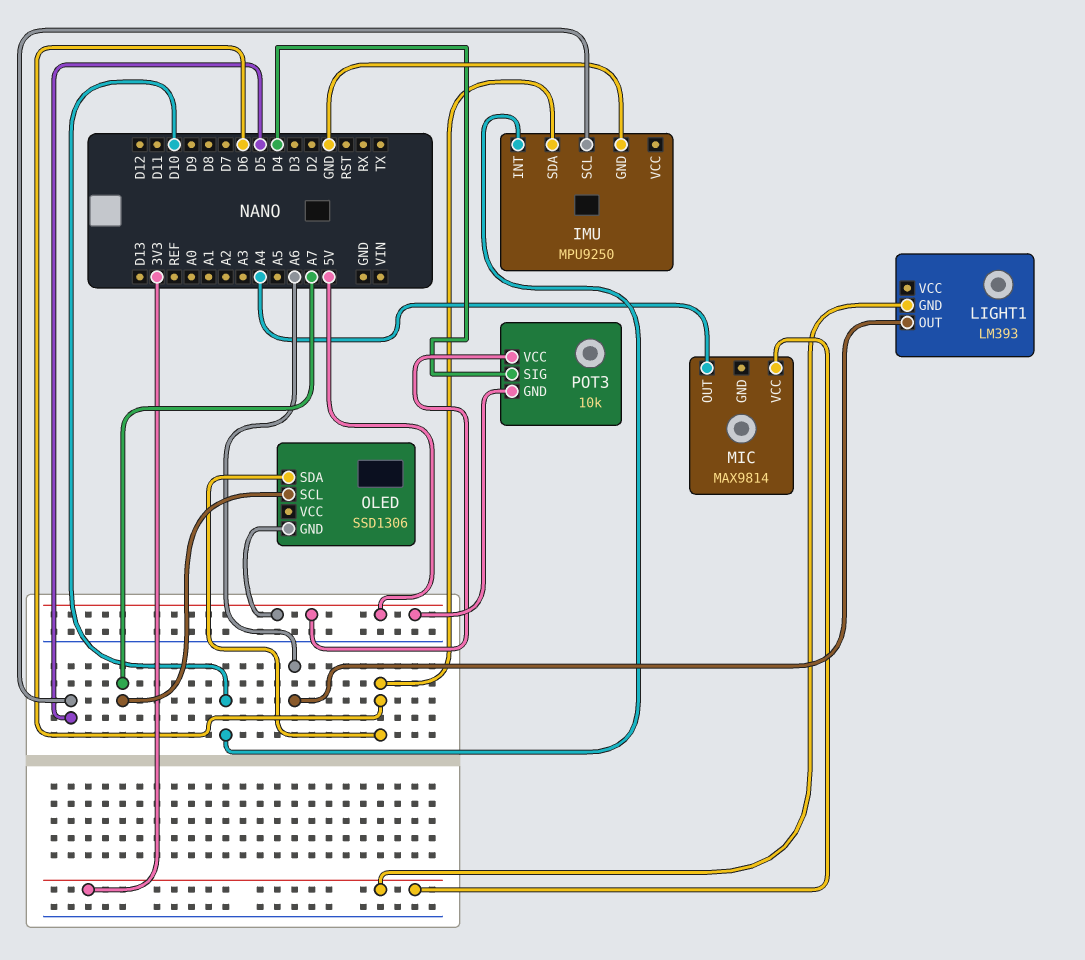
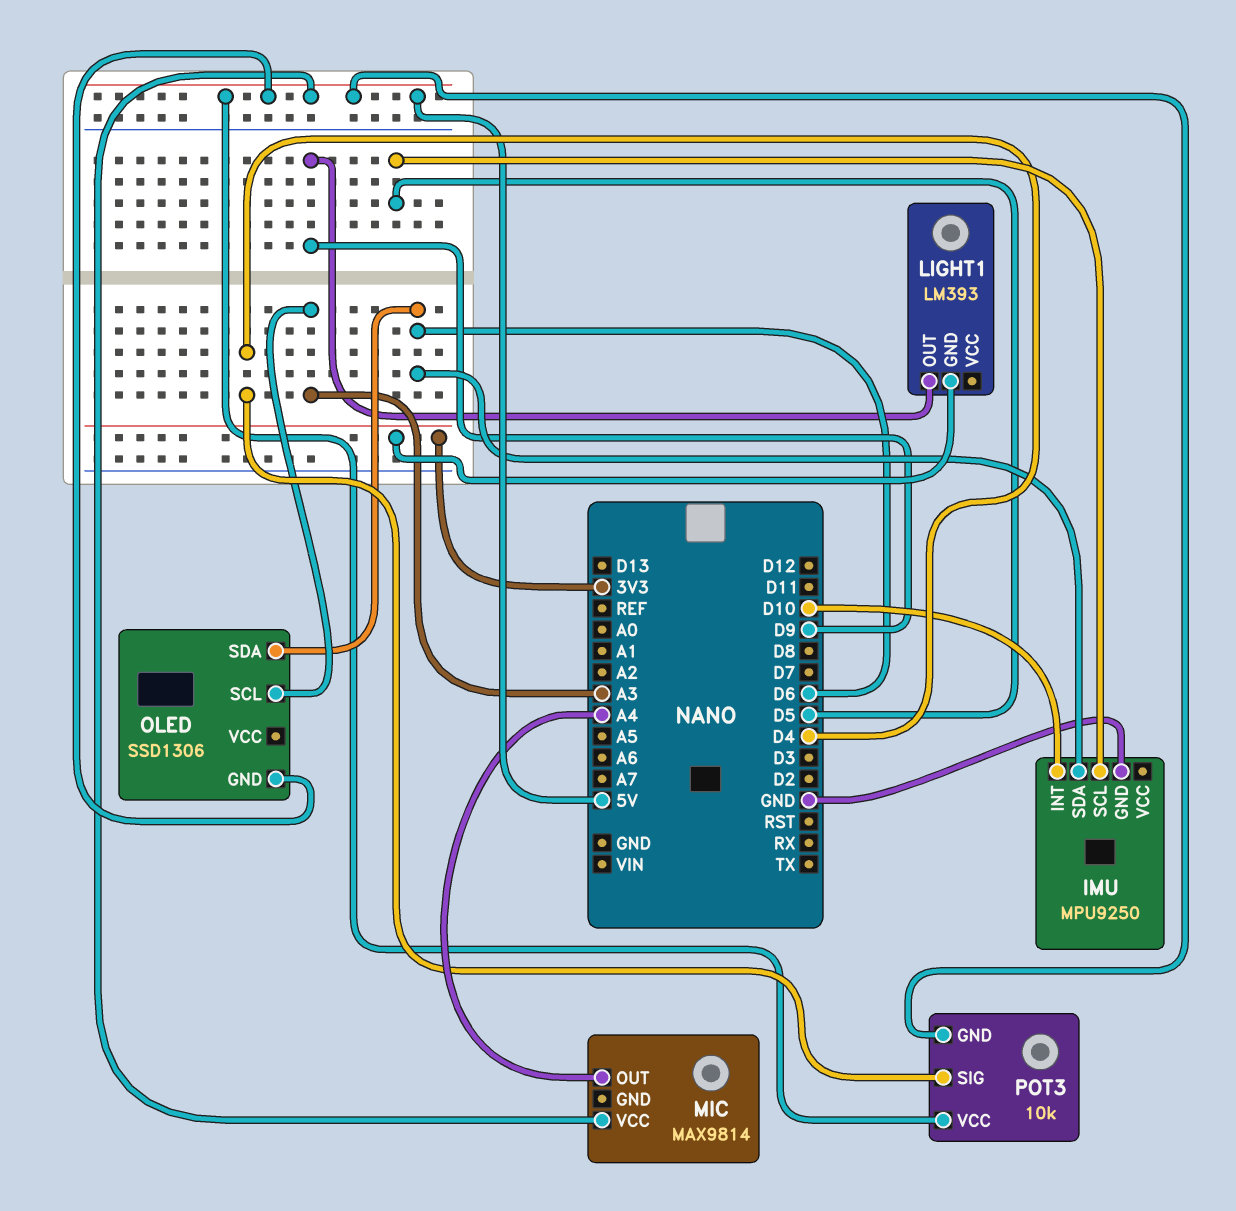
LIGHT1 pin OUT: A6 -> D9
MIC pin VCC: 3V3 -> 5V
OLED pin SCL: A7 -> A3

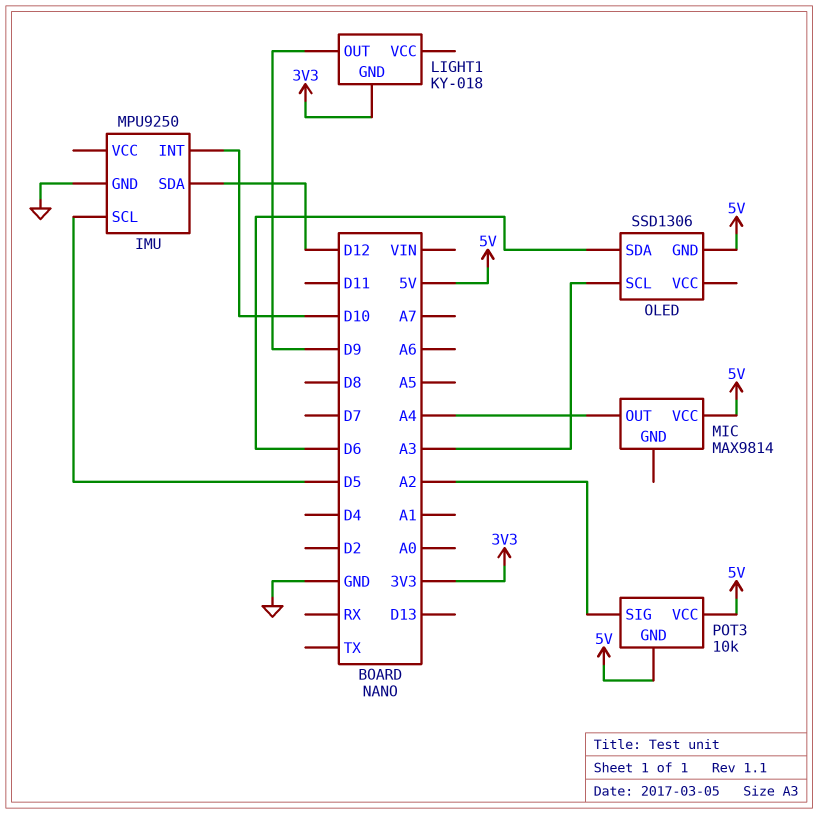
IMU pin SDA: D6 -> D12
LIGHT1: LM393 -> KY-018
POT3 pin SIG: D4 -> A2

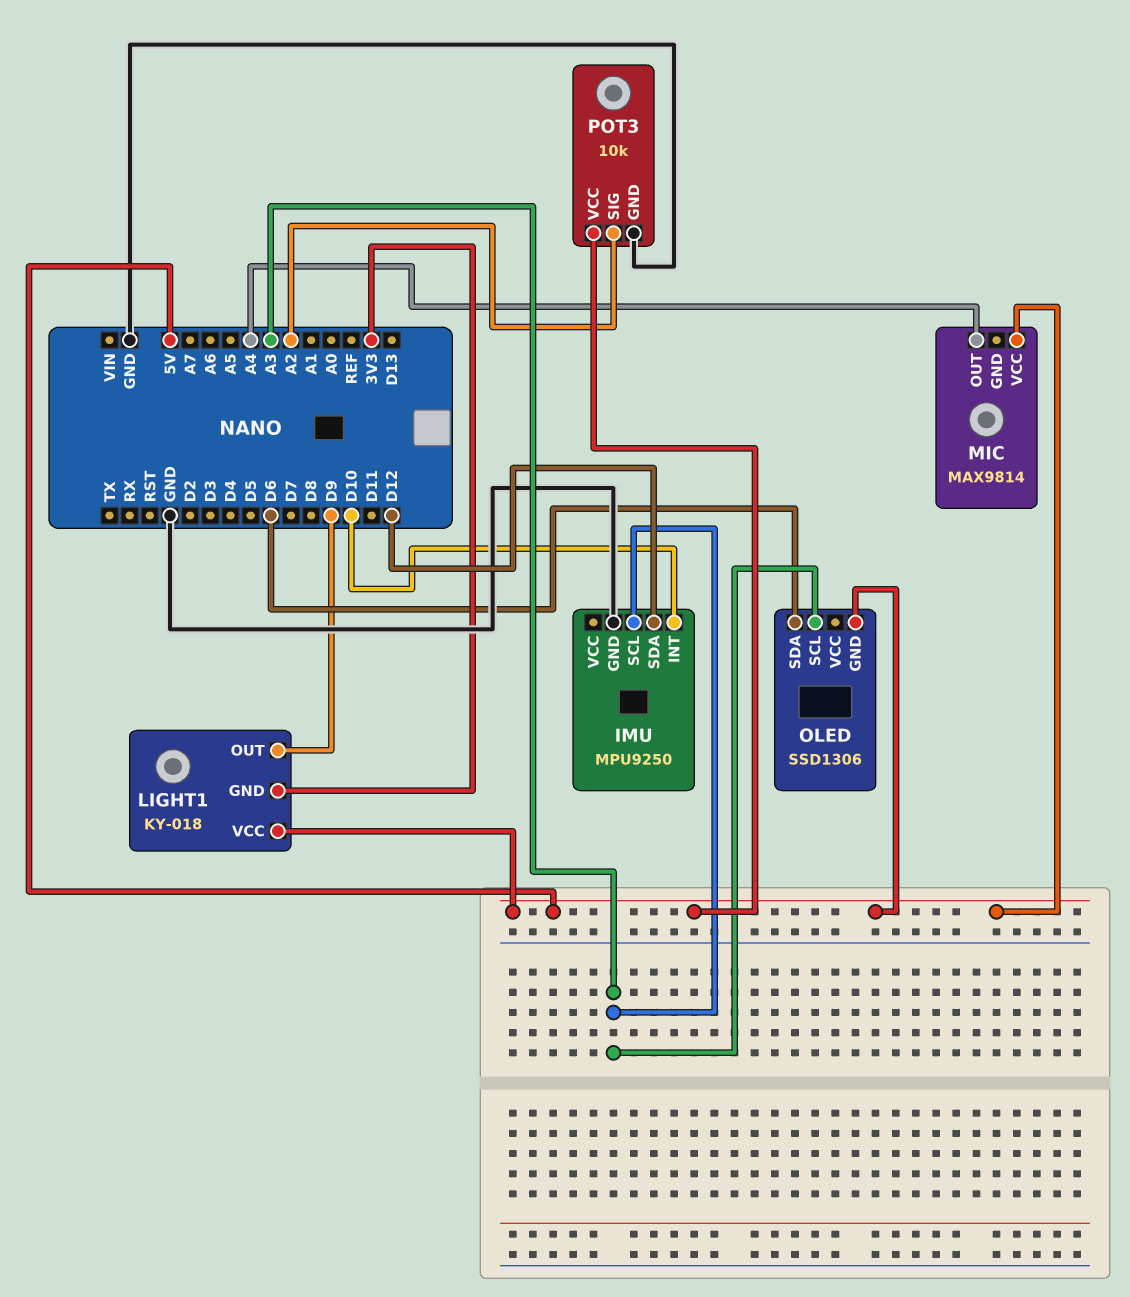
IMU pin SCL: D5 -> A3
LIGHT1 pin VCC: none -> 5V
POT3 pin GND: 5V -> GND

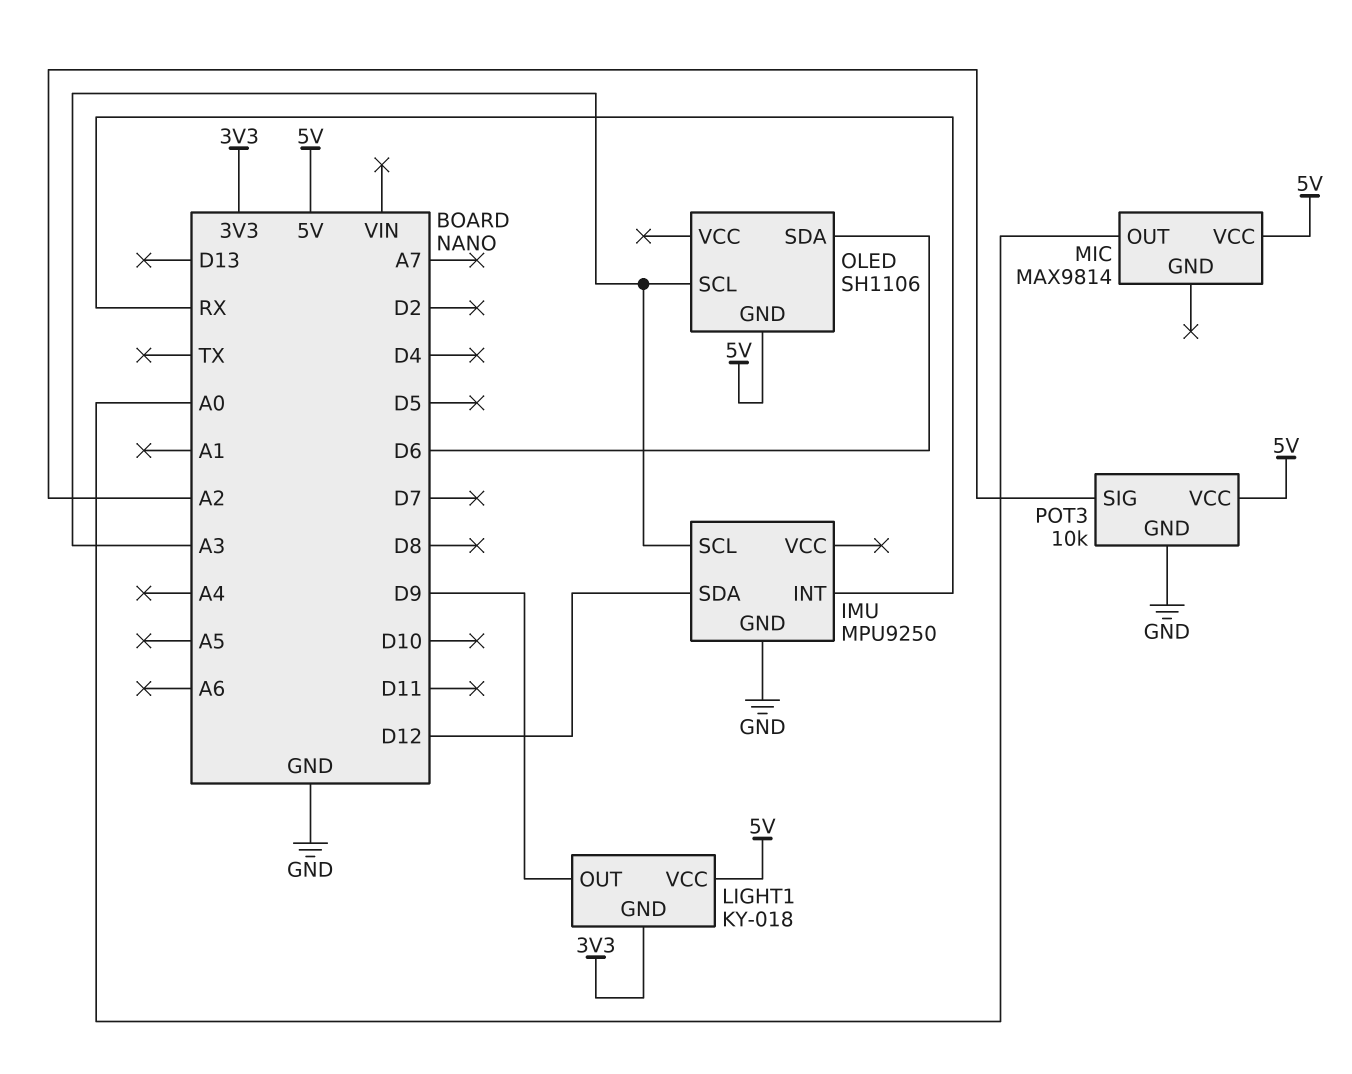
IMU pin INT: D10 -> RX
MIC pin OUT: A4 -> A0
OLED: SSD1306 -> SH1106

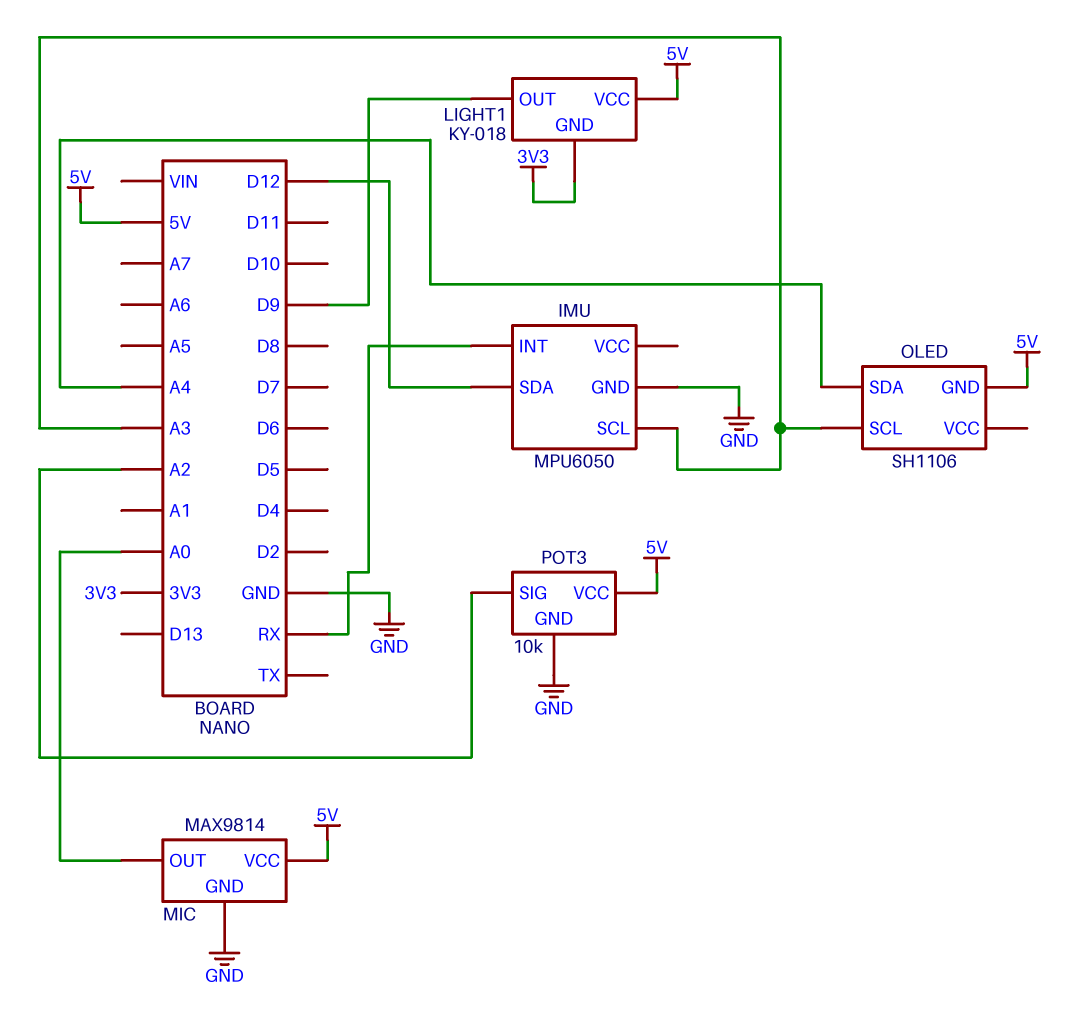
IMU: MPU9250 -> MPU6050
MIC pin GND: none -> GND
OLED pin SDA: D6 -> A4

